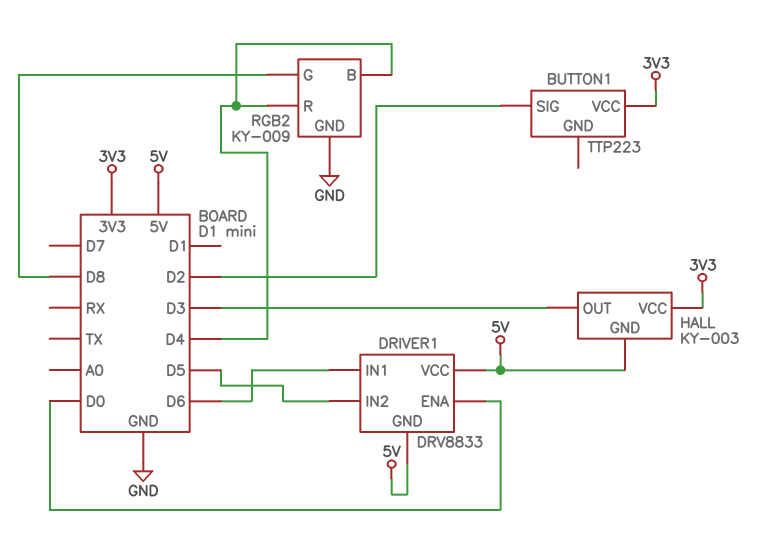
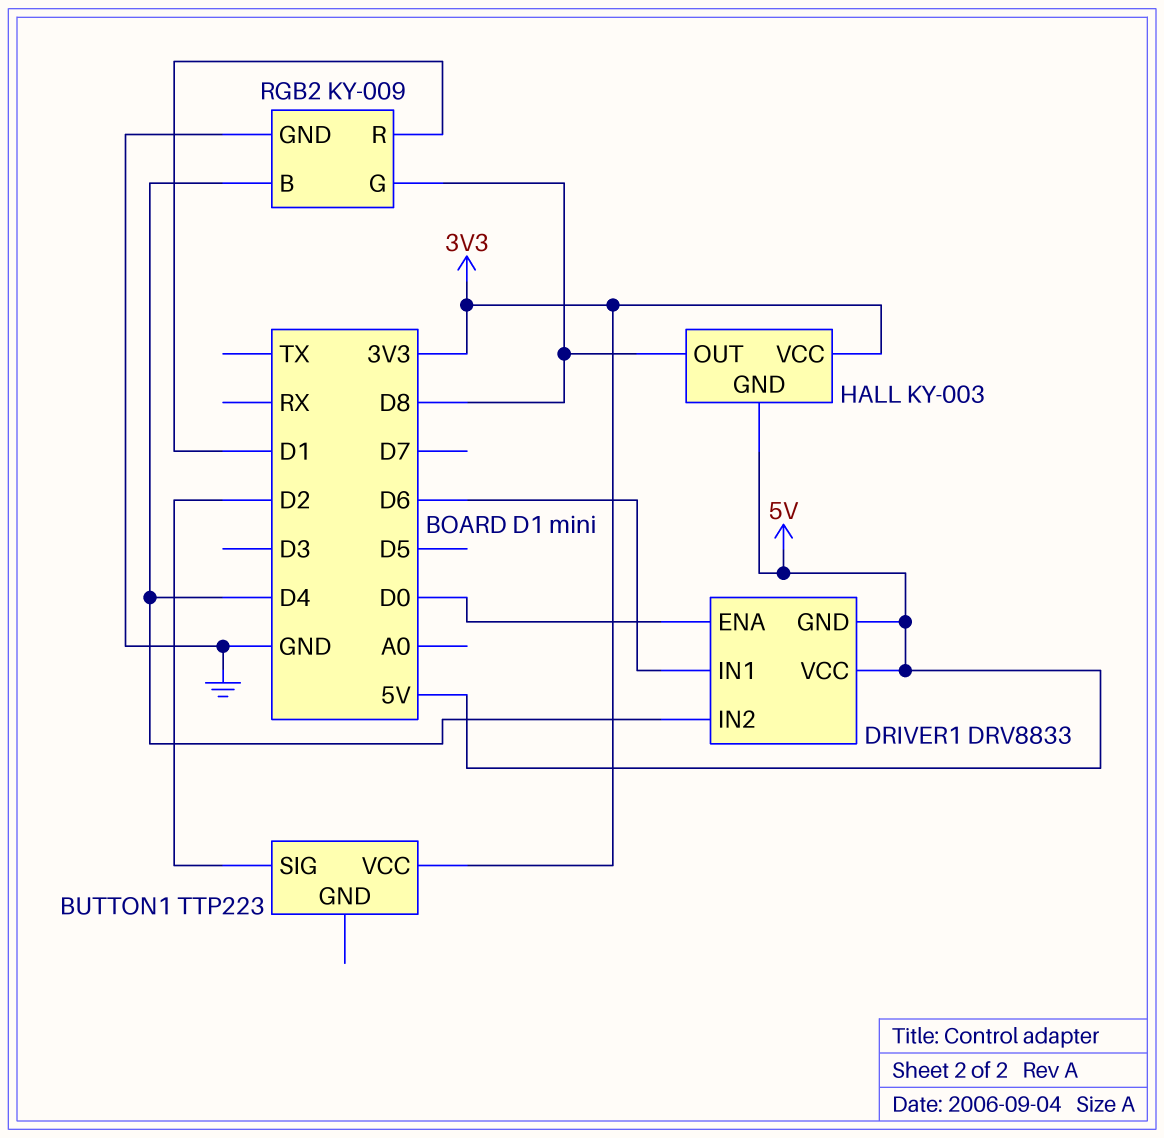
DRIVER1 pin IN2: D5 -> D4
HALL pin OUT: D3 -> D8
RGB2 pin R: D4 -> D1

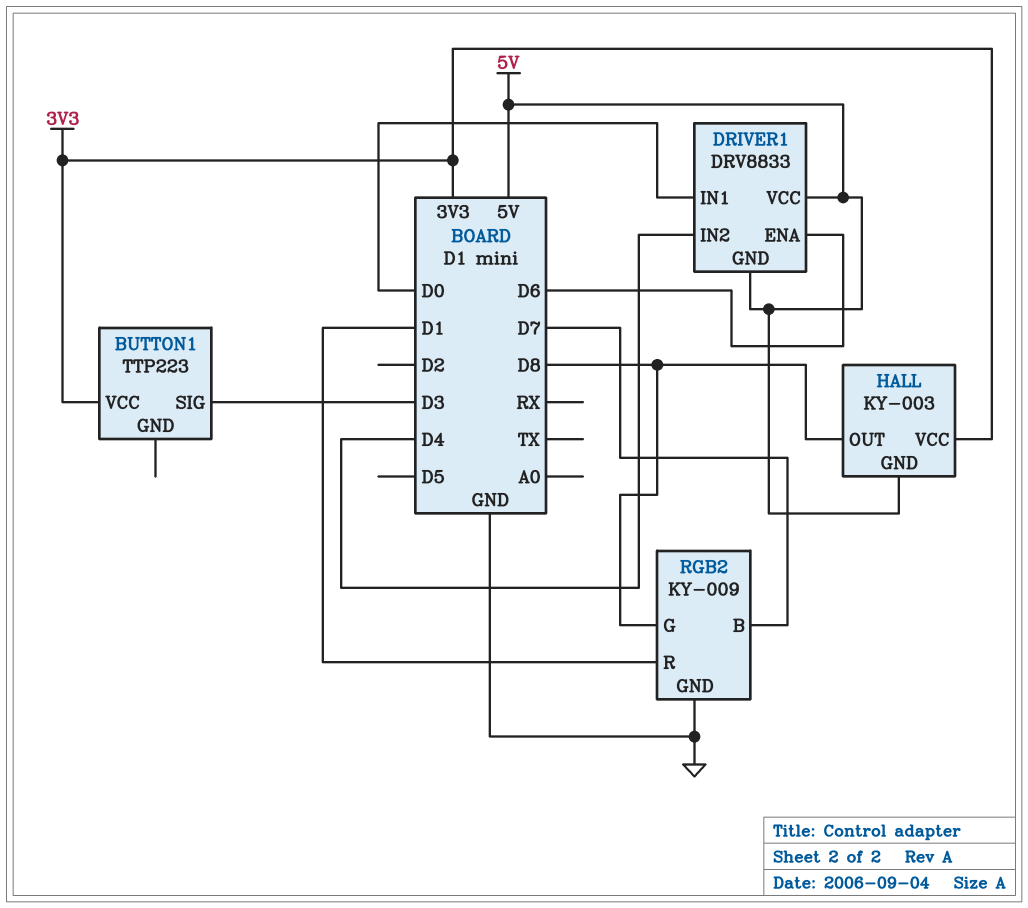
BUTTON1 pin SIG: D2 -> D3
DRIVER1 pin ENA: D0 -> D6
DRIVER1 pin IN1: D6 -> D0
RGB2 pin B: D4 -> D7

